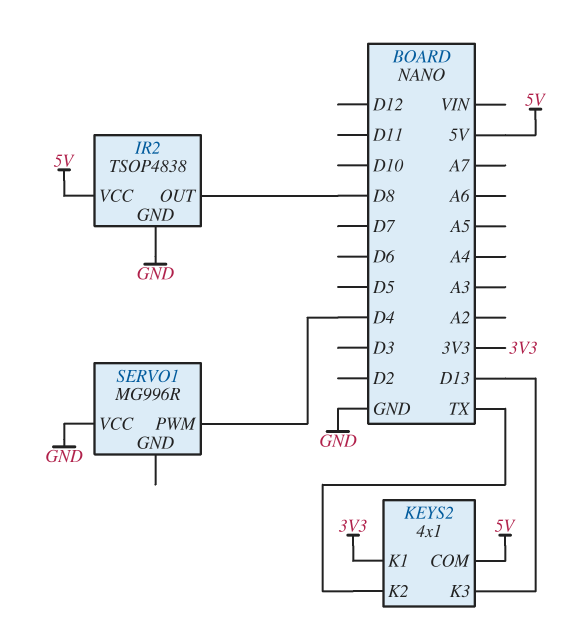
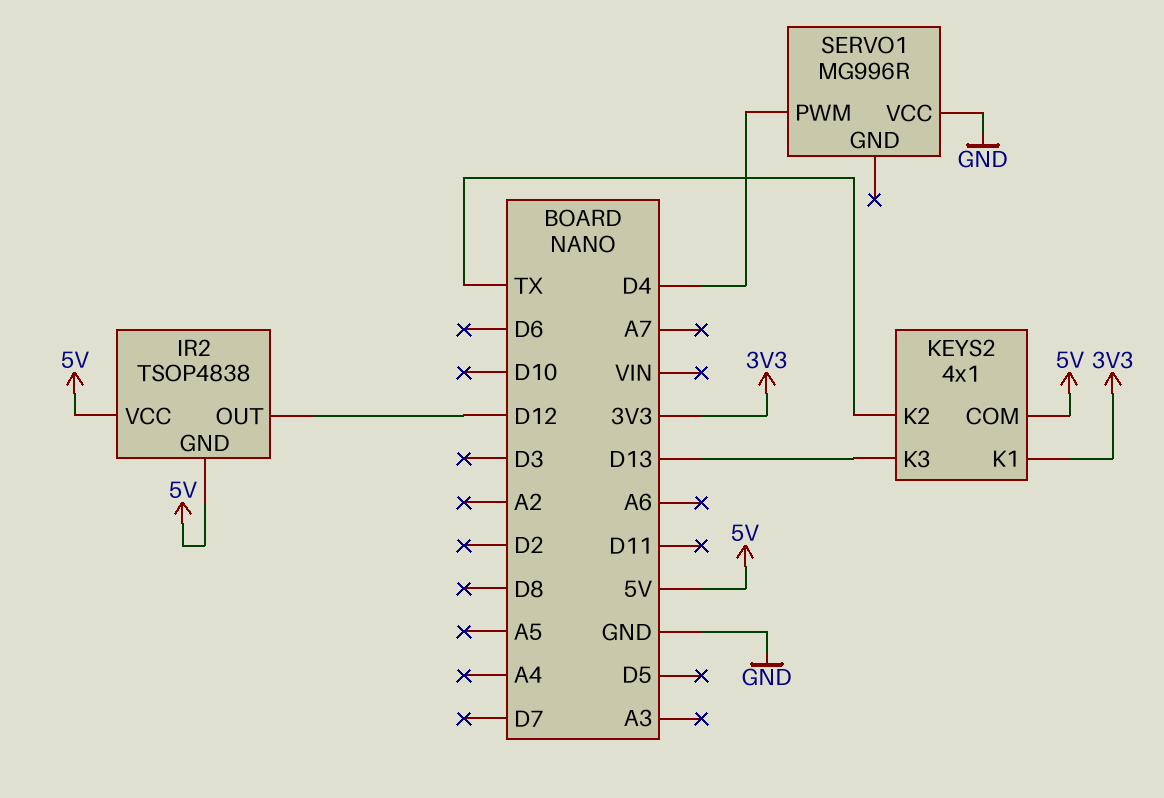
IR2 pin GND: GND -> 5V
IR2 pin OUT: D8 -> D12

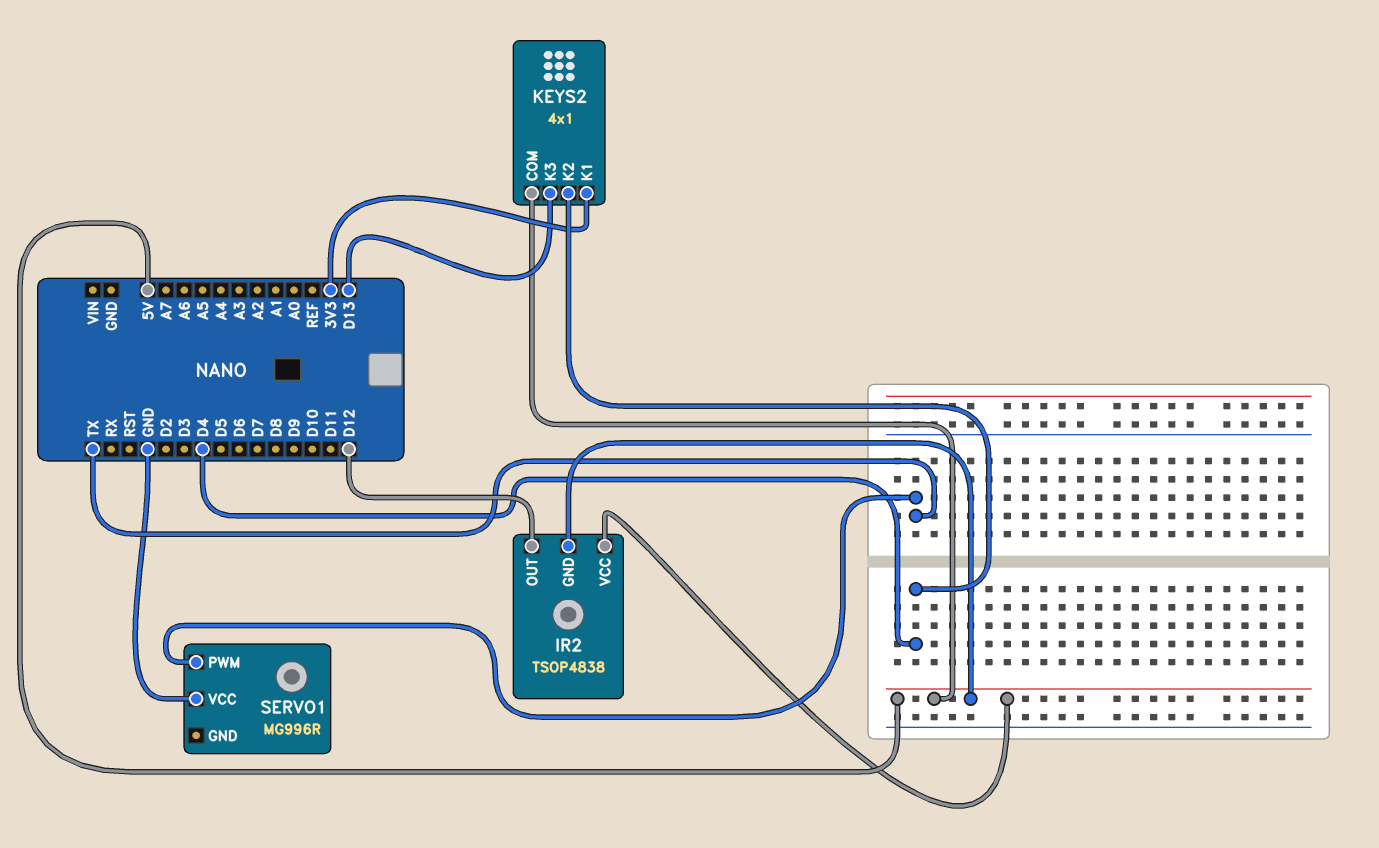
KEYS2 pin K2: TX -> D4
SERVO1 pin PWM: D4 -> TX

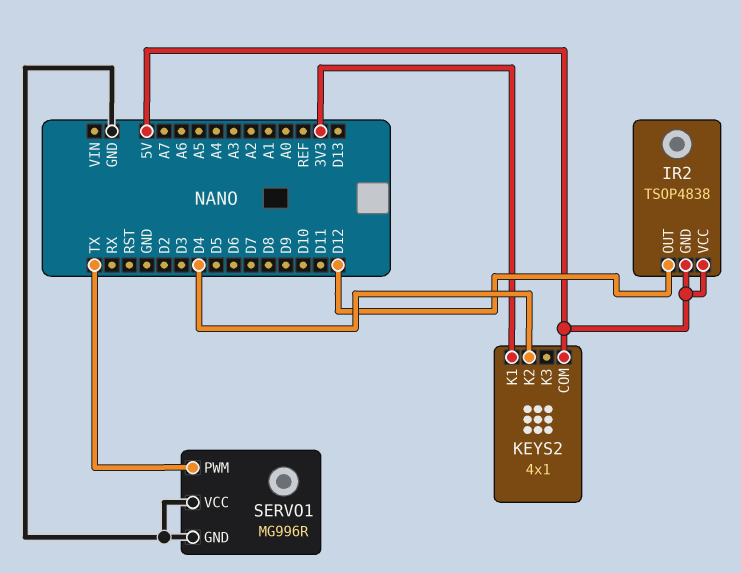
KEYS2 pin K3: D13 -> none
SERVO1 pin GND: none -> GND

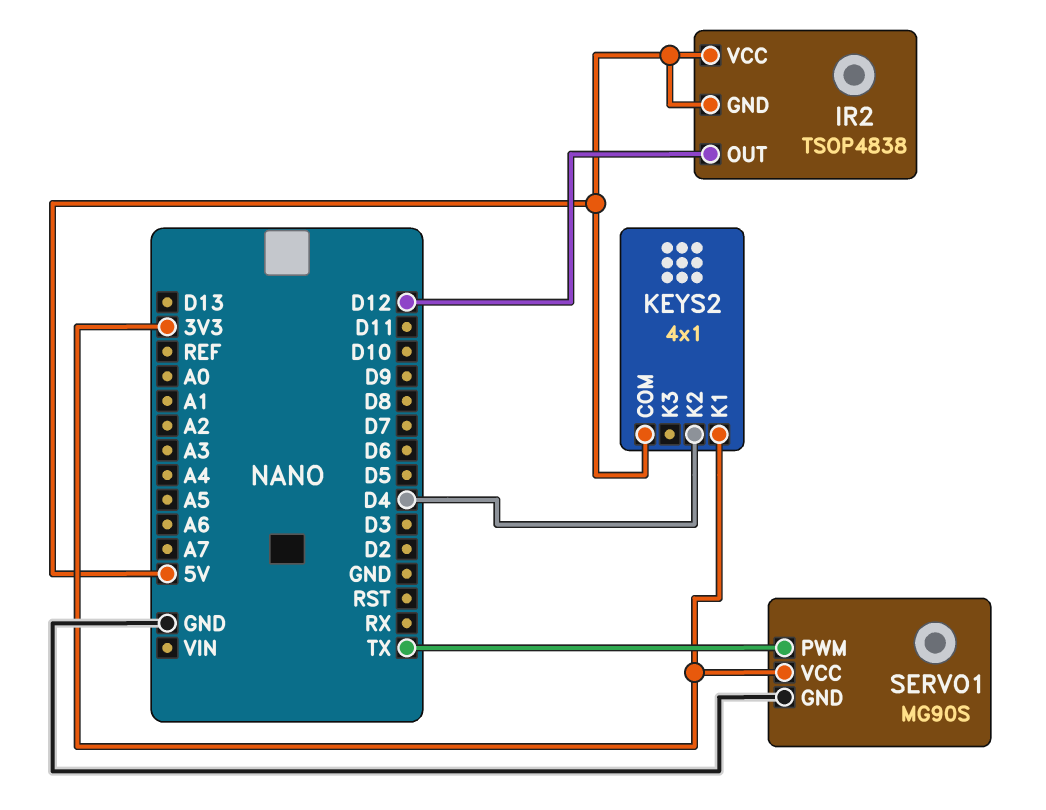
SERVO1: MG996R -> MG90S
SERVO1 pin VCC: GND -> 3V3

